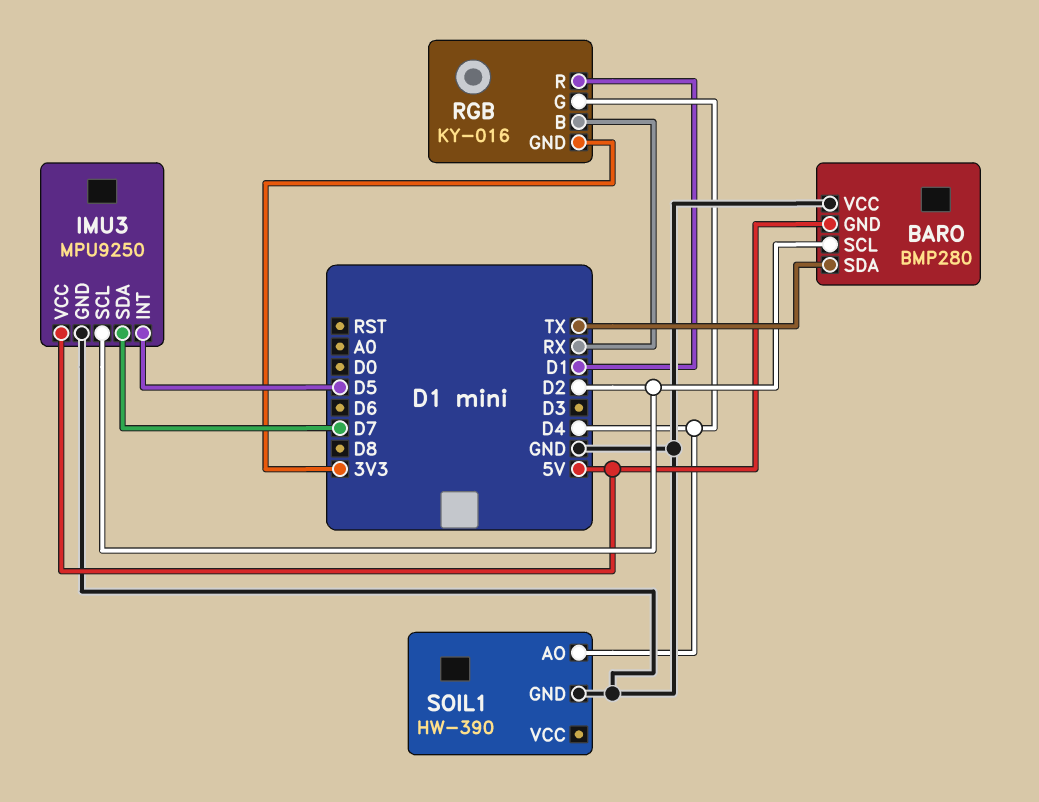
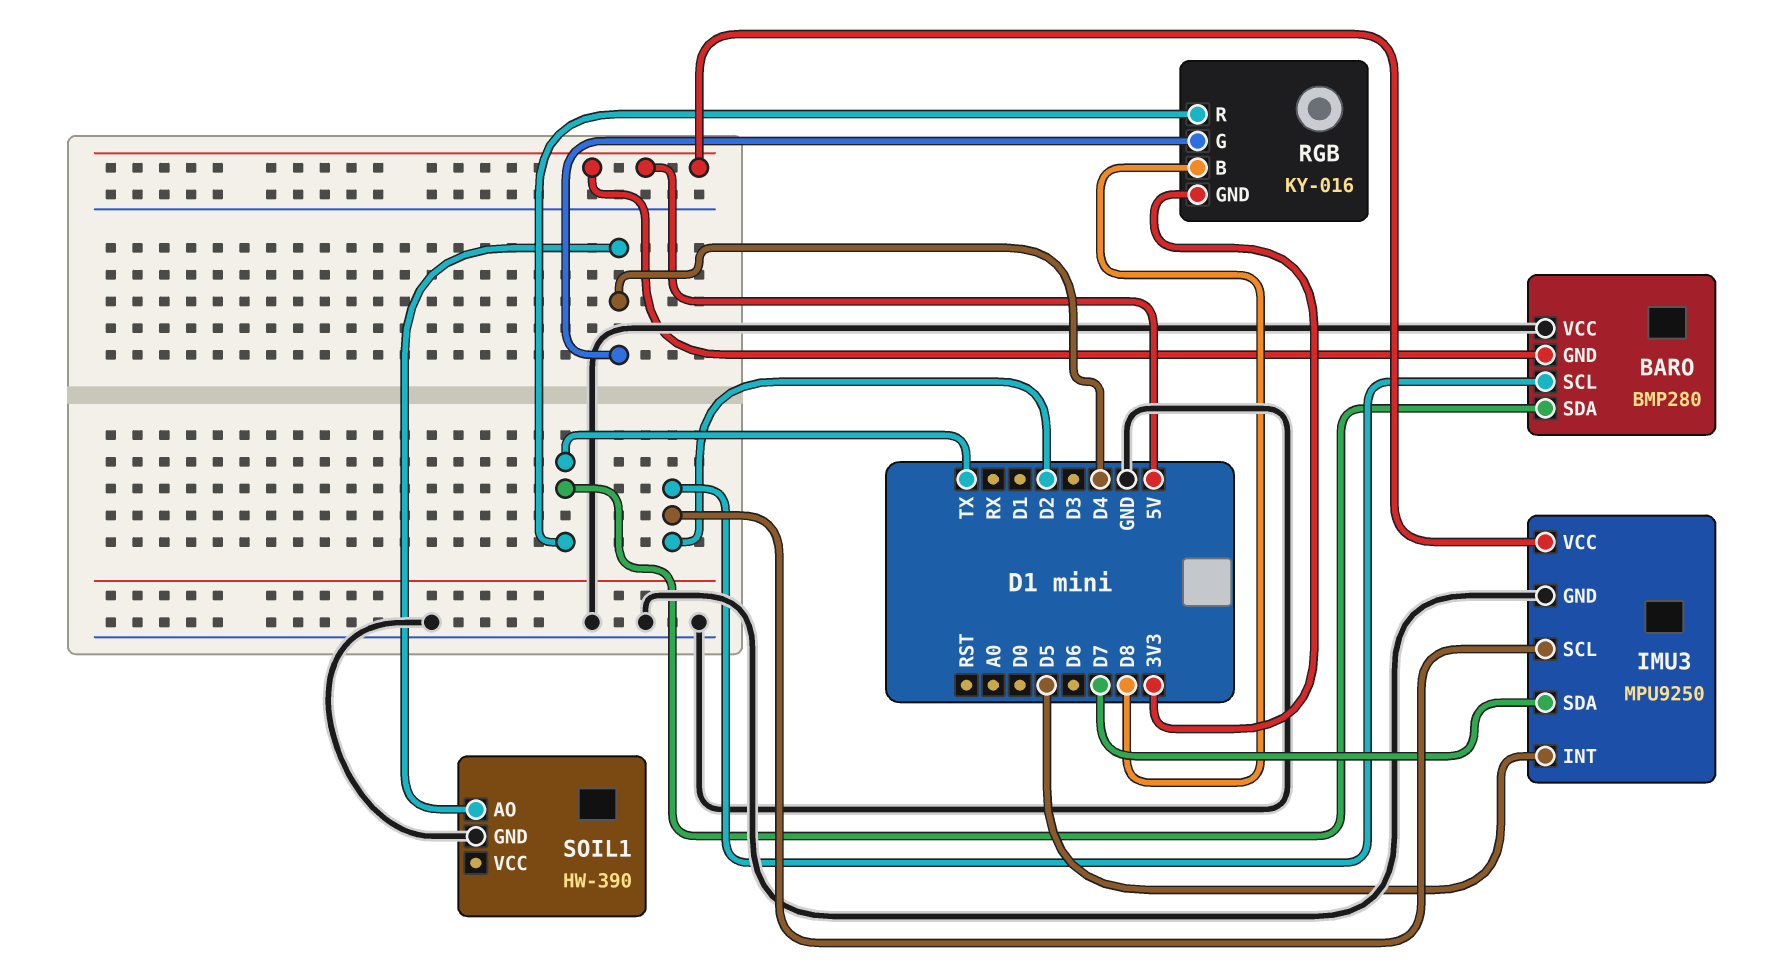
RGB pin B: RX -> D8
RGB pin R: D1 -> TX

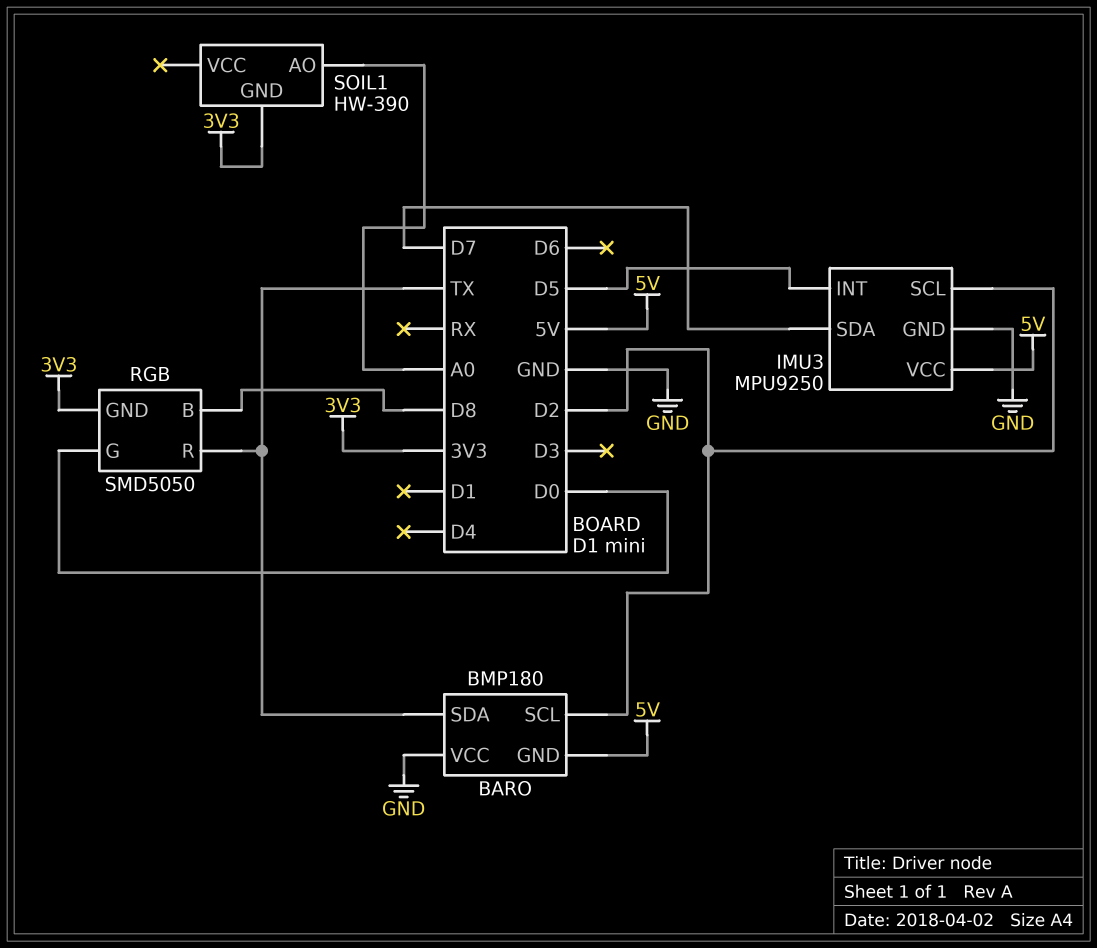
BARO: BMP280 -> BMP180
RGB: KY-016 -> SMD5050
RGB pin G: D4 -> D0
SOIL1 pin AO: D4 -> A0
SOIL1 pin GND: GND -> 3V3

